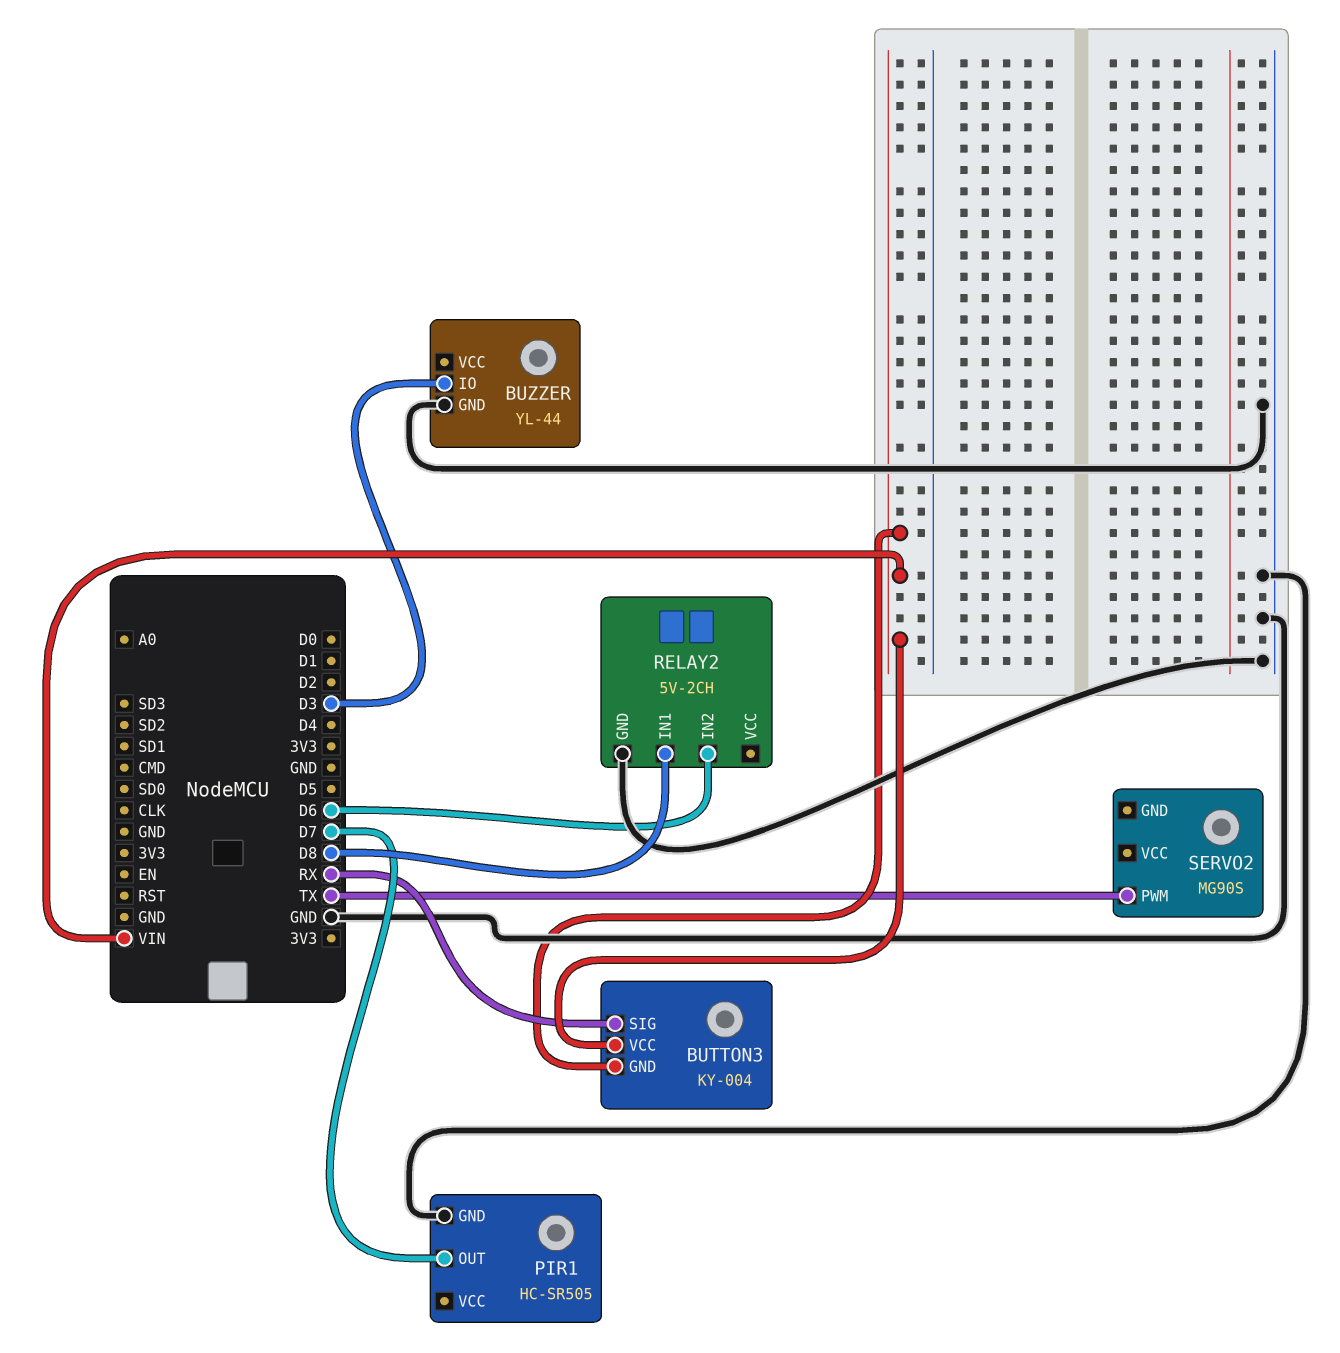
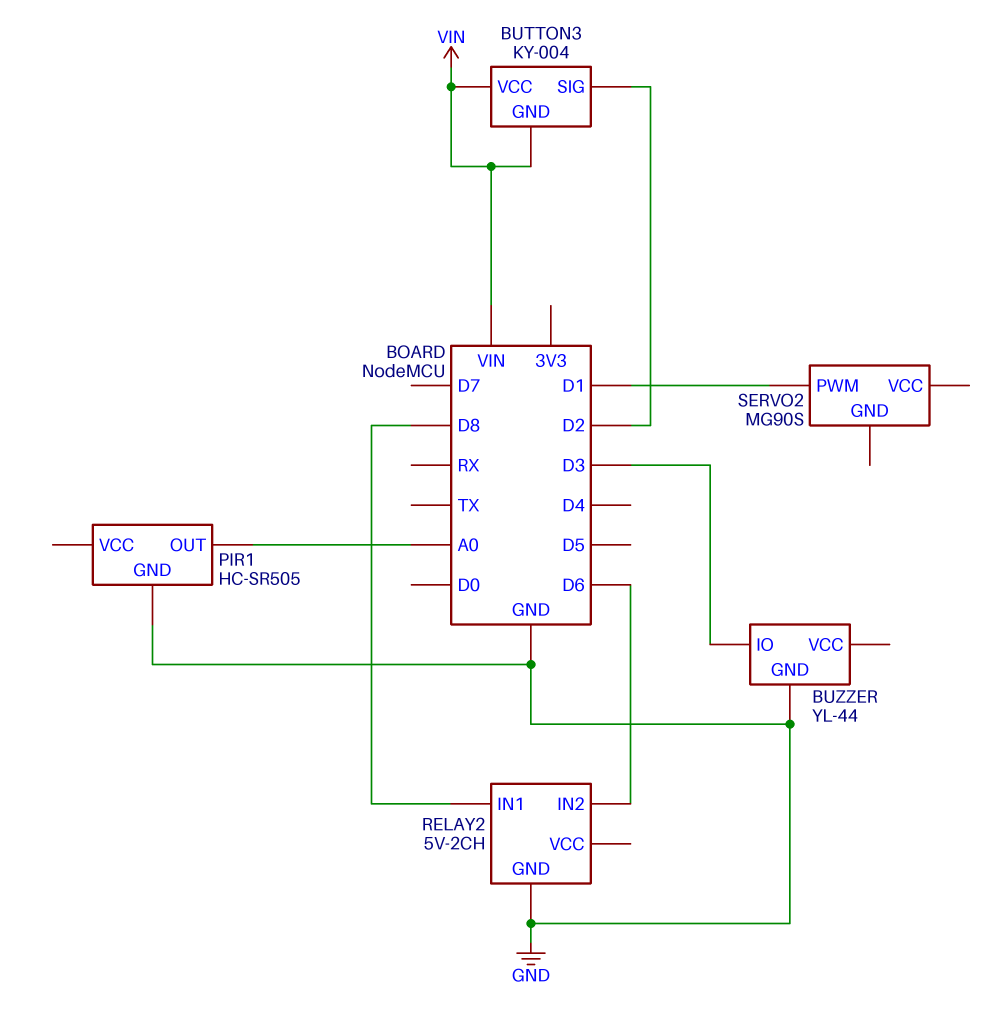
BUTTON3 pin SIG: RX -> D2
PIR1 pin OUT: D7 -> A0
SERVO2 pin PWM: TX -> D1

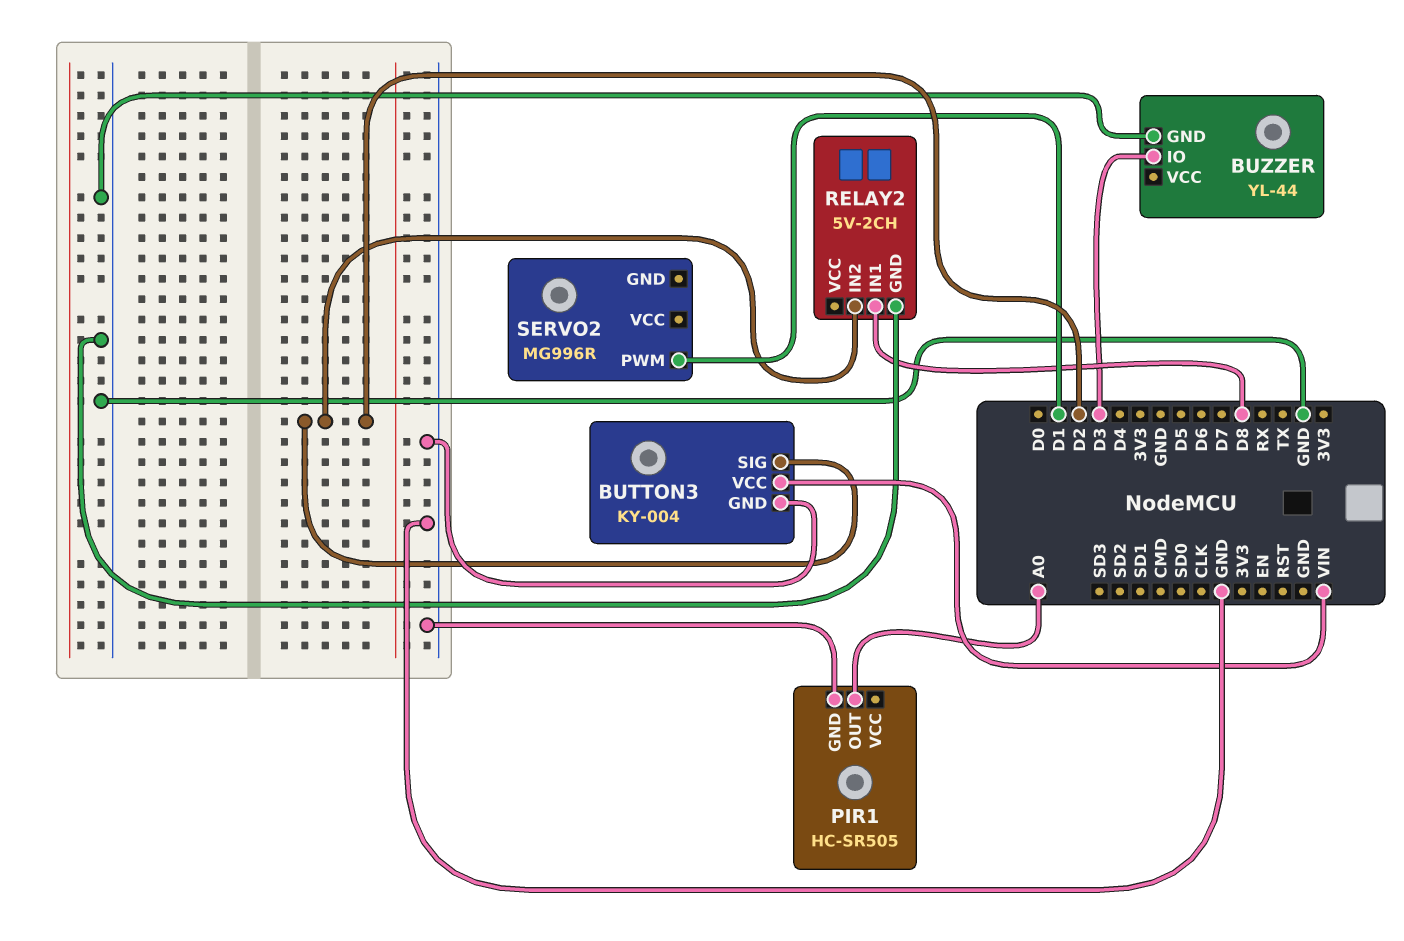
BUTTON3 pin GND: VIN -> GND
RELAY2 pin IN2: D6 -> D2
SERVO2: MG90S -> MG996R

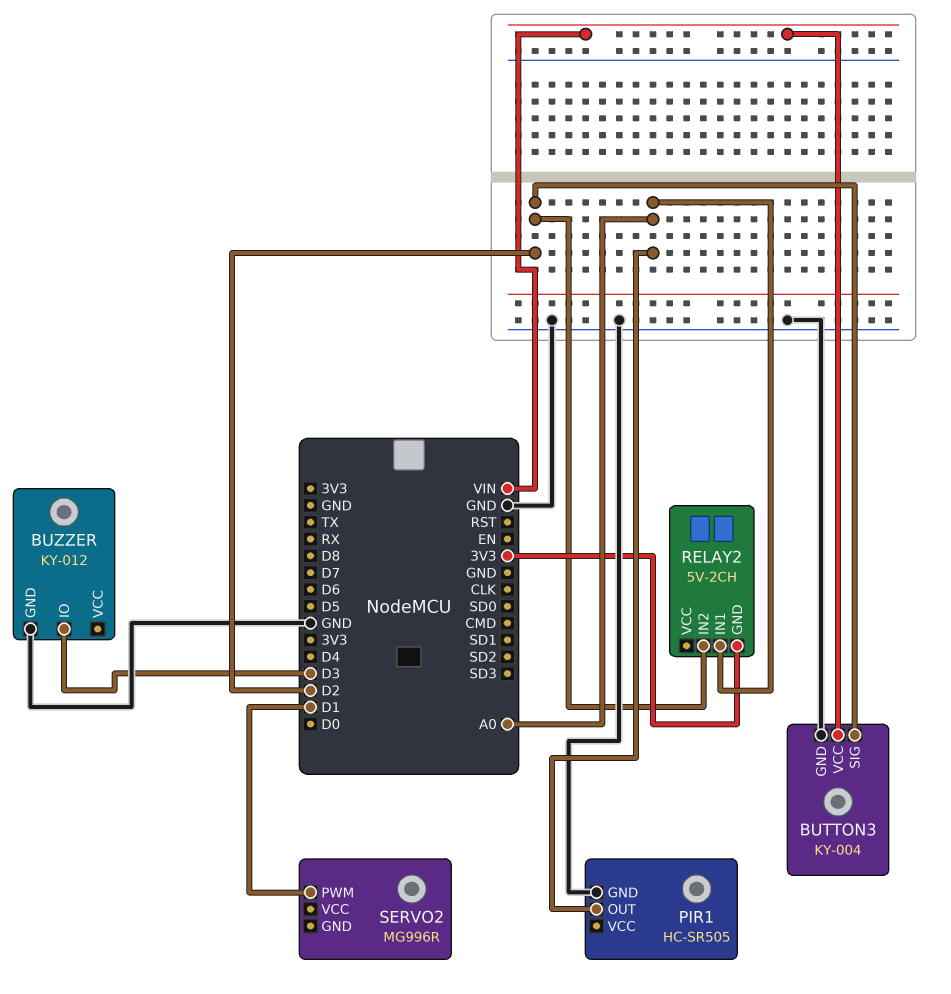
BUZZER: YL-44 -> KY-012
RELAY2 pin GND: GND -> 3V3
RELAY2 pin IN1: D8 -> A0

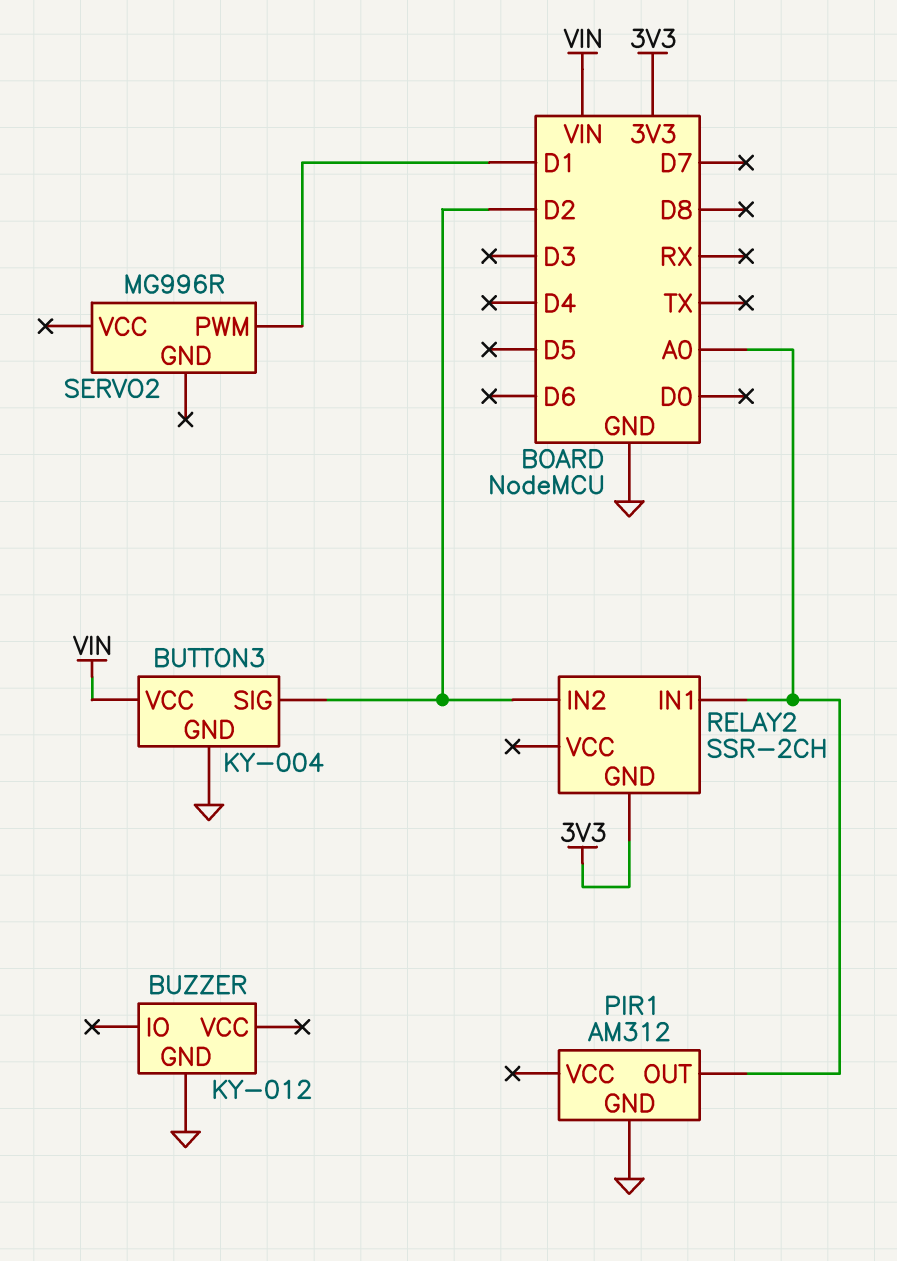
BUZZER pin IO: D3 -> none
PIR1: HC-SR505 -> AM312
RELAY2: 5V-2CH -> SSR-2CH

